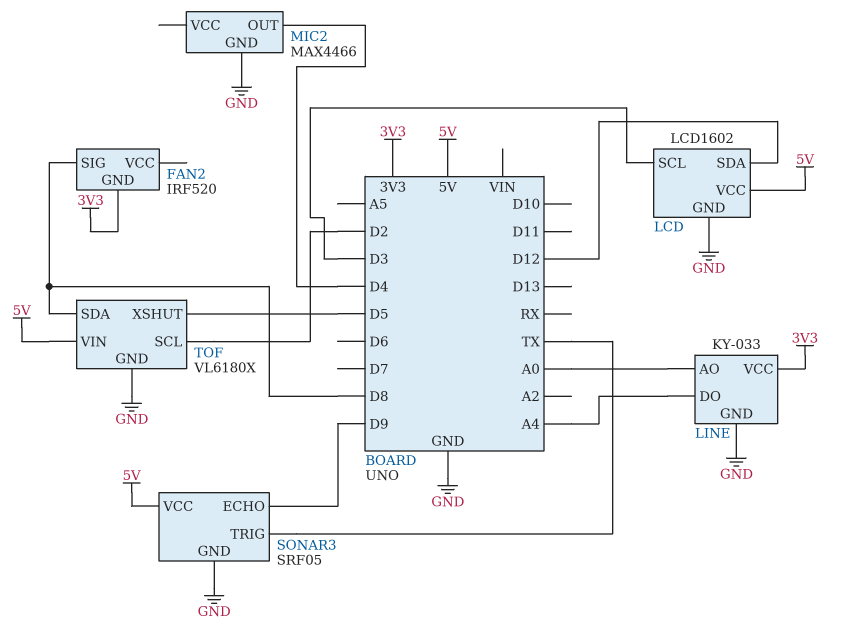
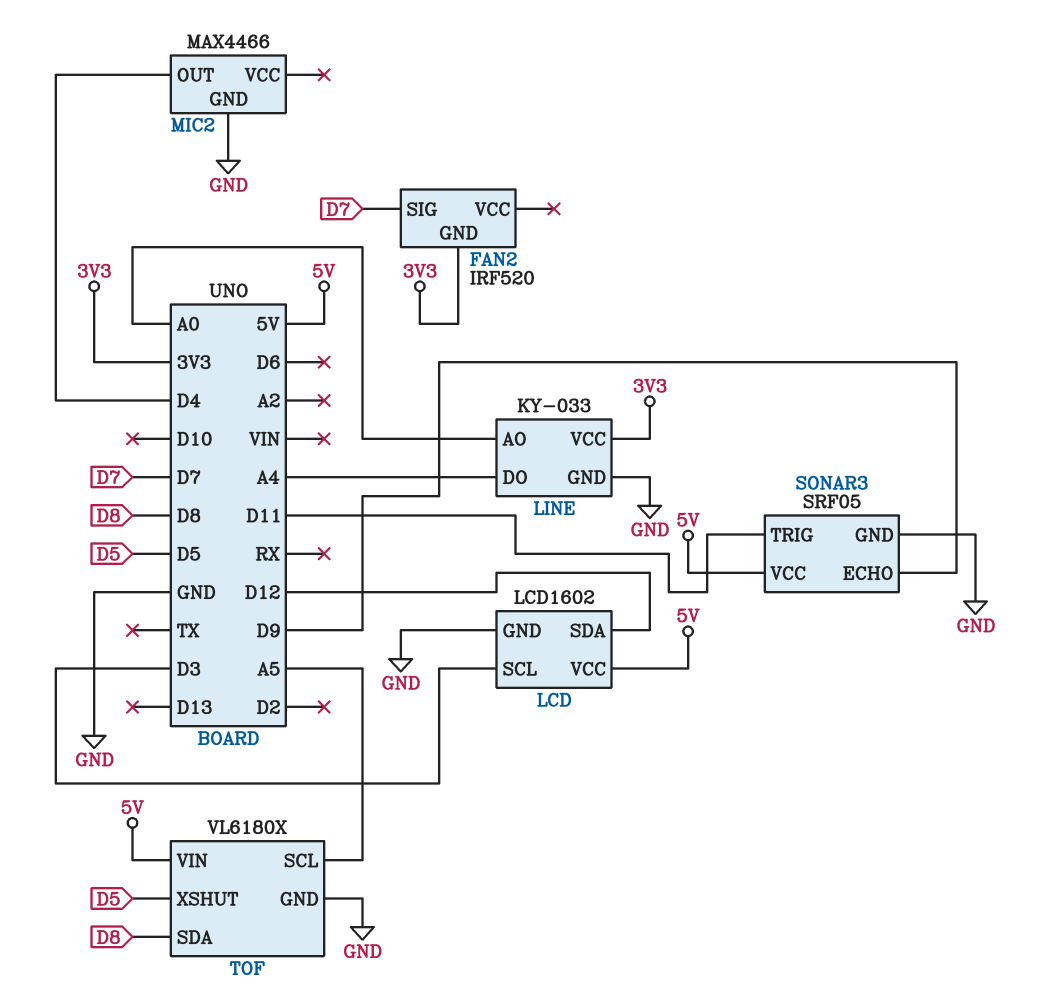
FAN2 pin SIG: D8 -> D7
SONAR3 pin TRIG: TX -> D11
TOF pin SCL: D2 -> A5

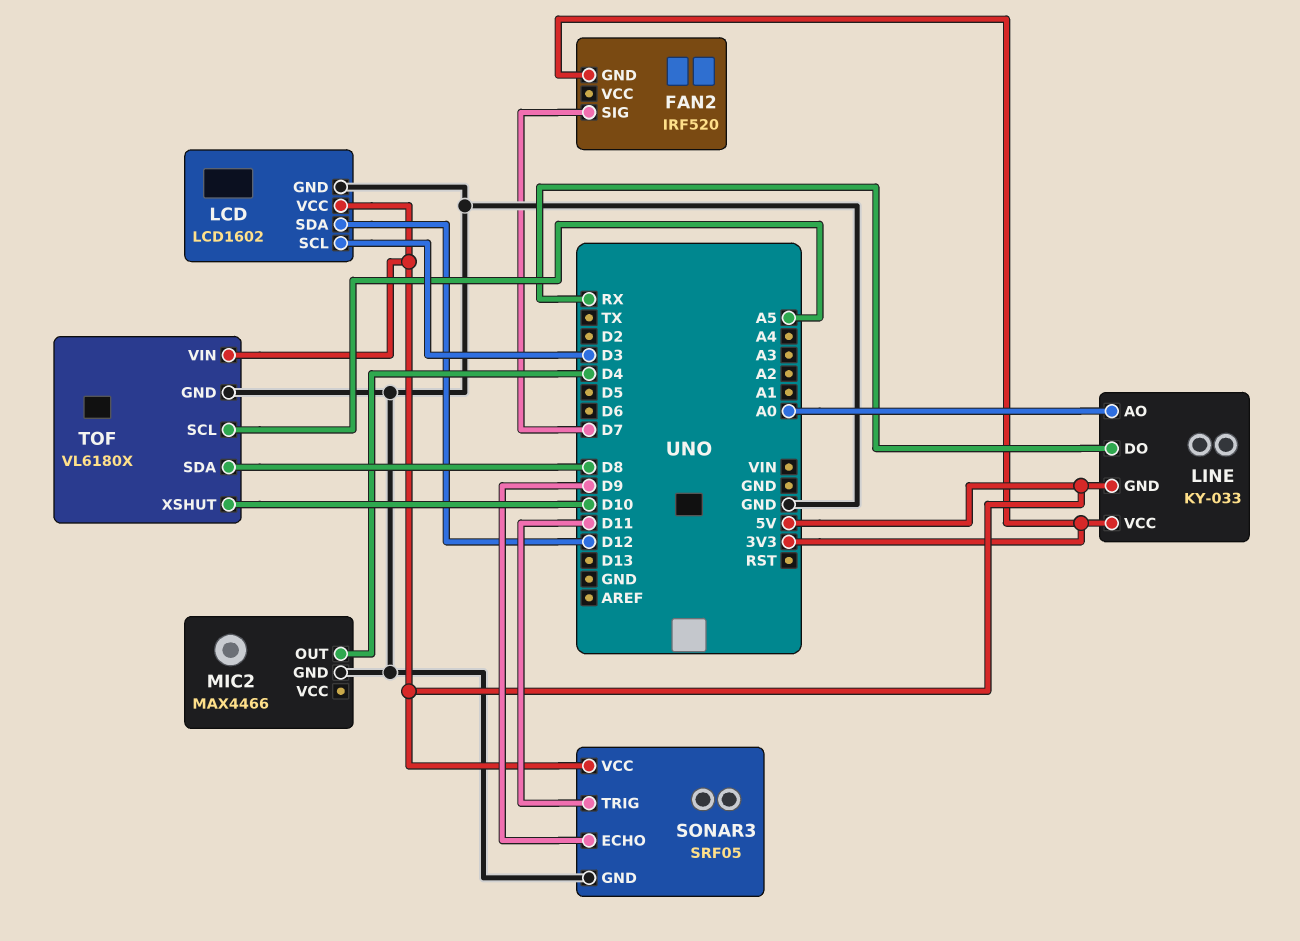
LINE pin DO: A4 -> RX
LINE pin GND: GND -> 5V
TOF pin XSHUT: D5 -> D10

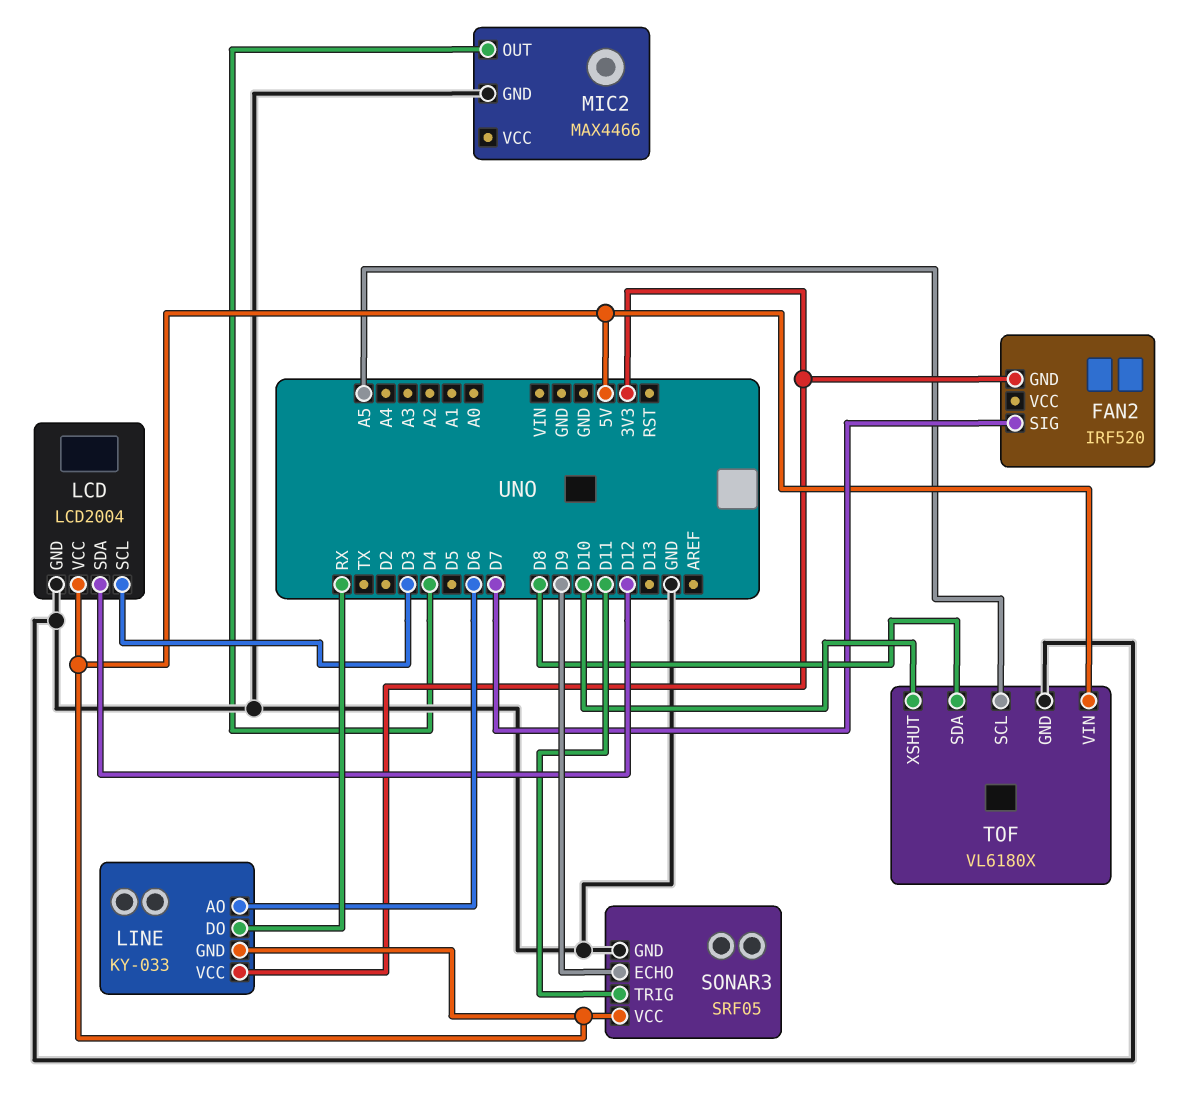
LCD: LCD1602 -> LCD2004
LINE pin AO: A0 -> D6

